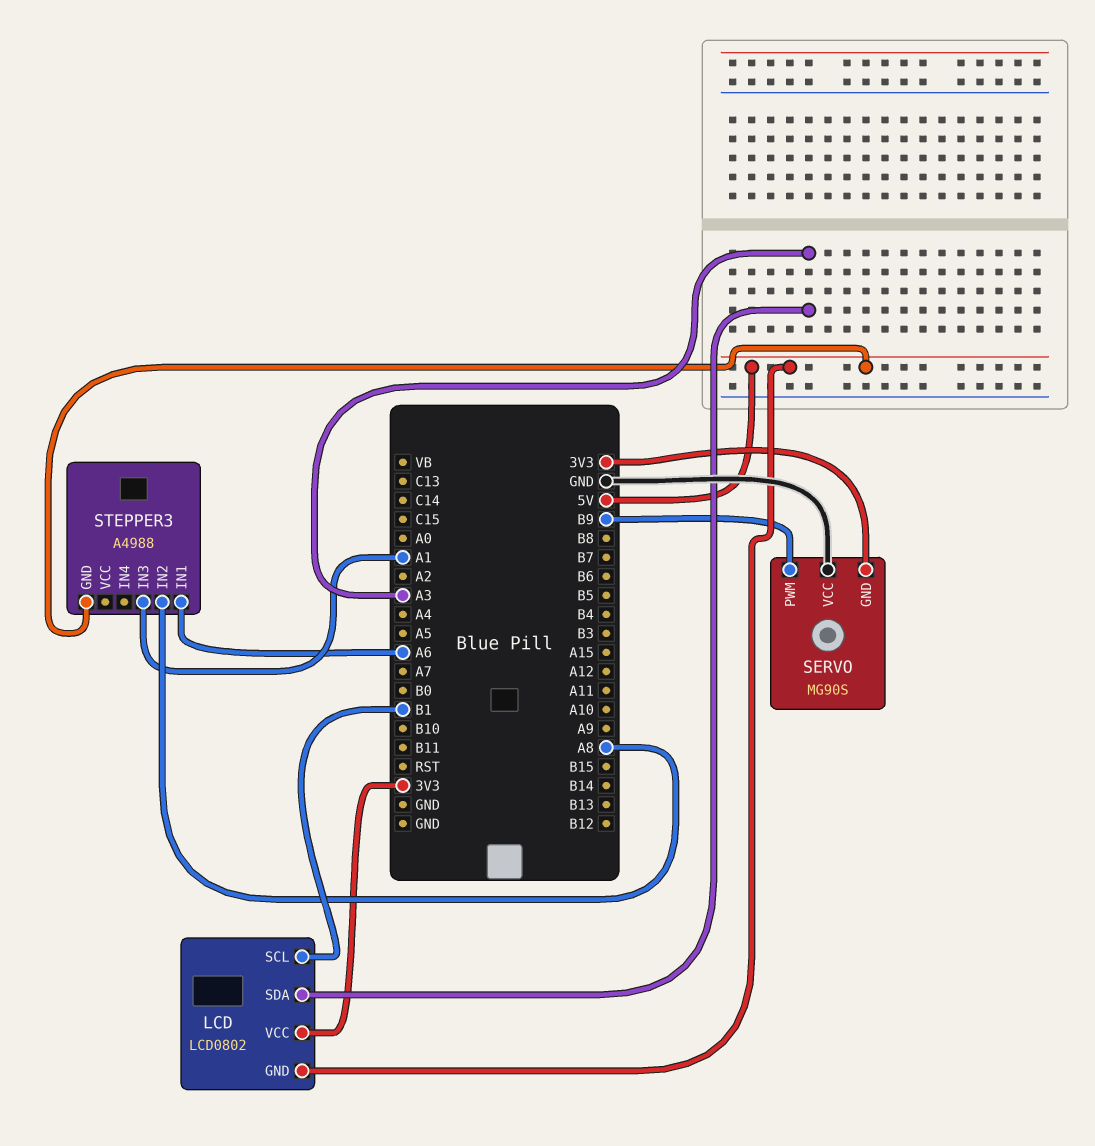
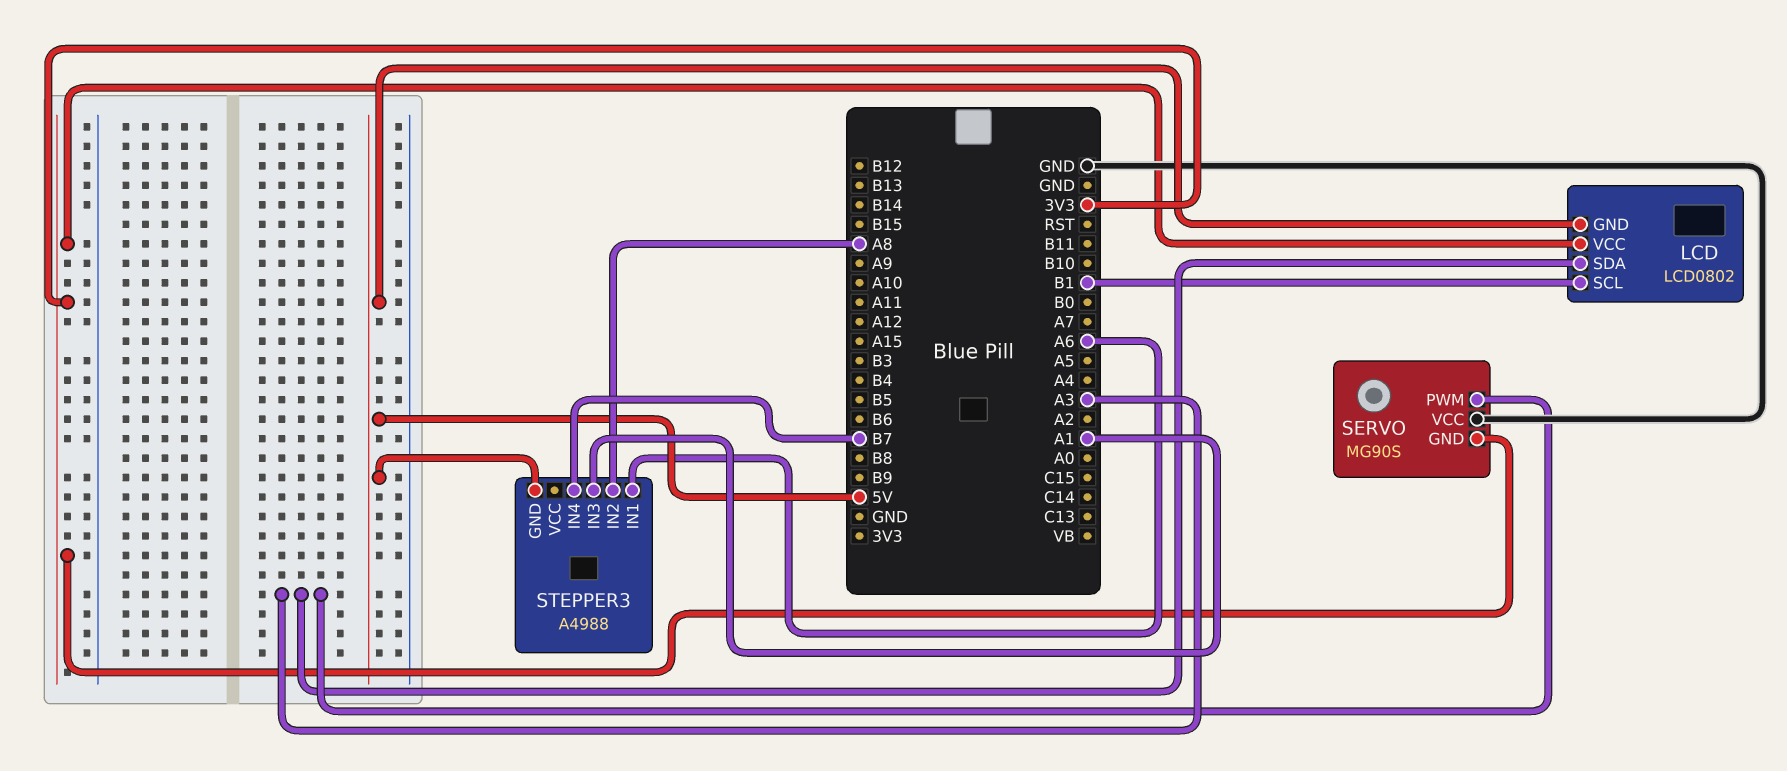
SERVO pin PWM: B9 -> A3
STEPPER3 pin IN4: none -> B7

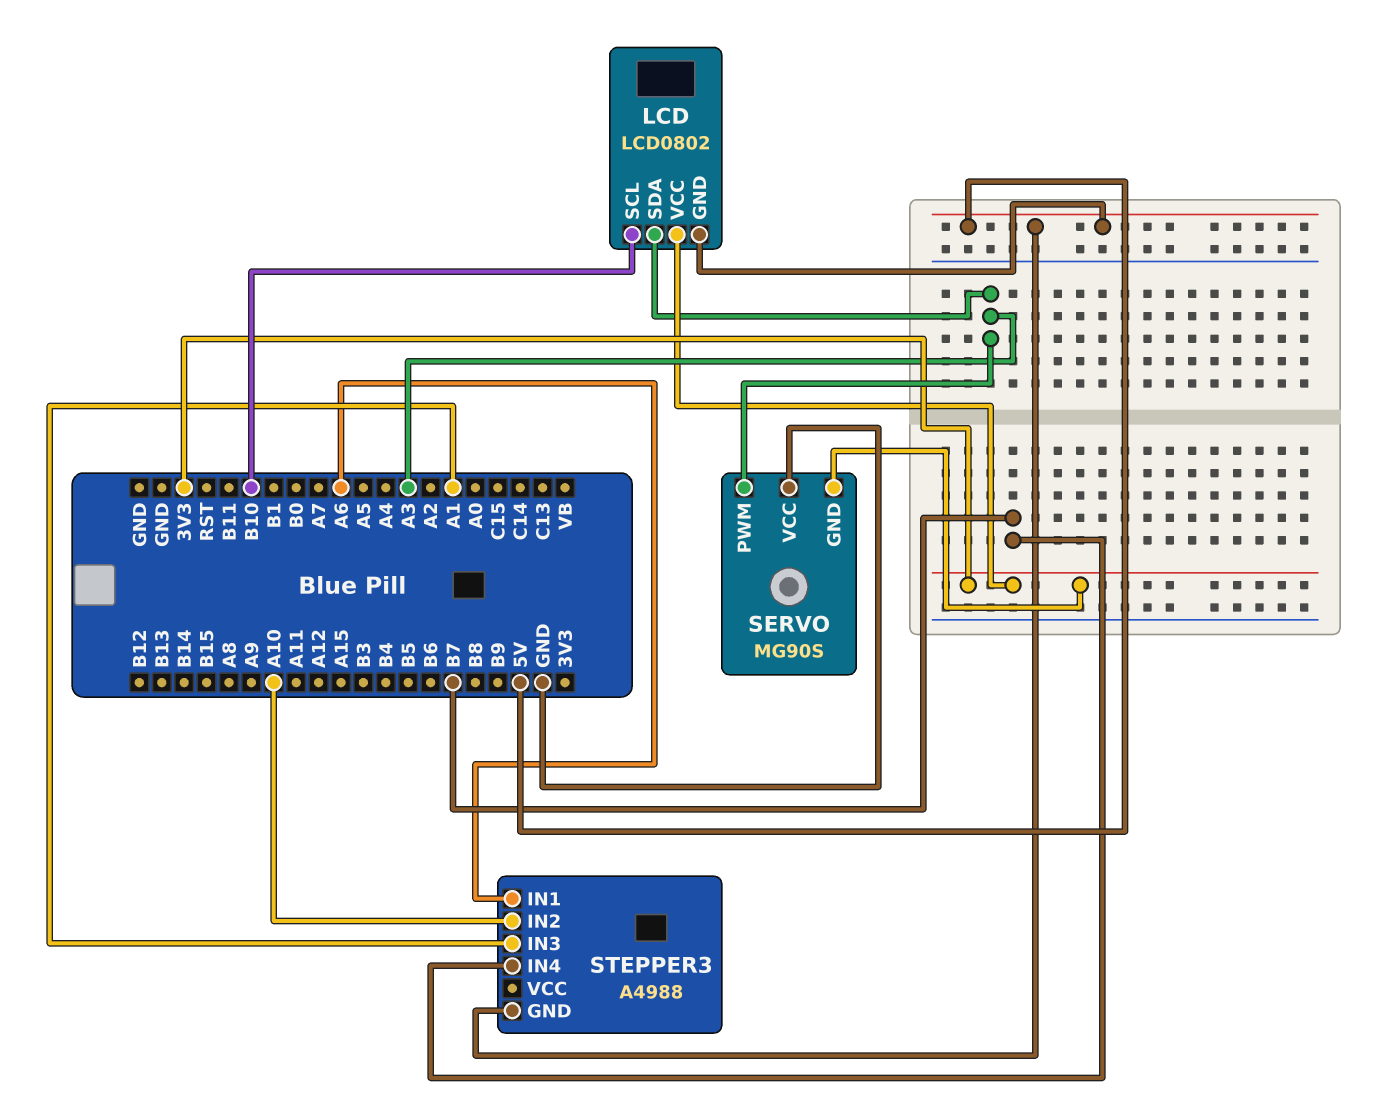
LCD pin SCL: B1 -> B10
STEPPER3 pin IN2: A8 -> A10

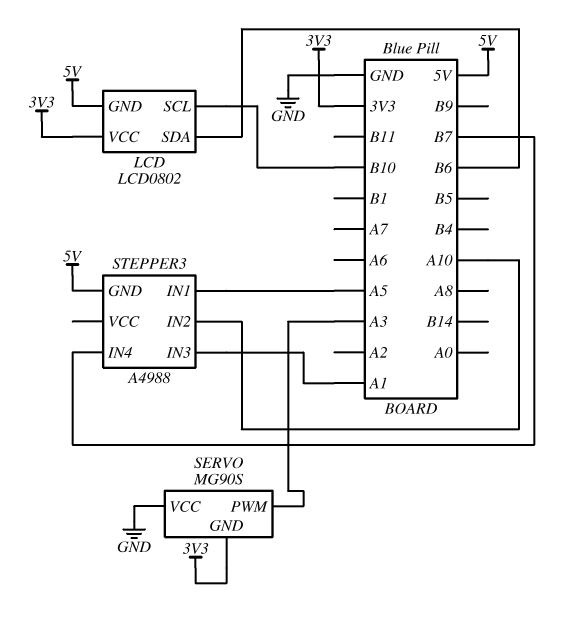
LCD pin SDA: A3 -> B6
STEPPER3 pin IN1: A6 -> A5

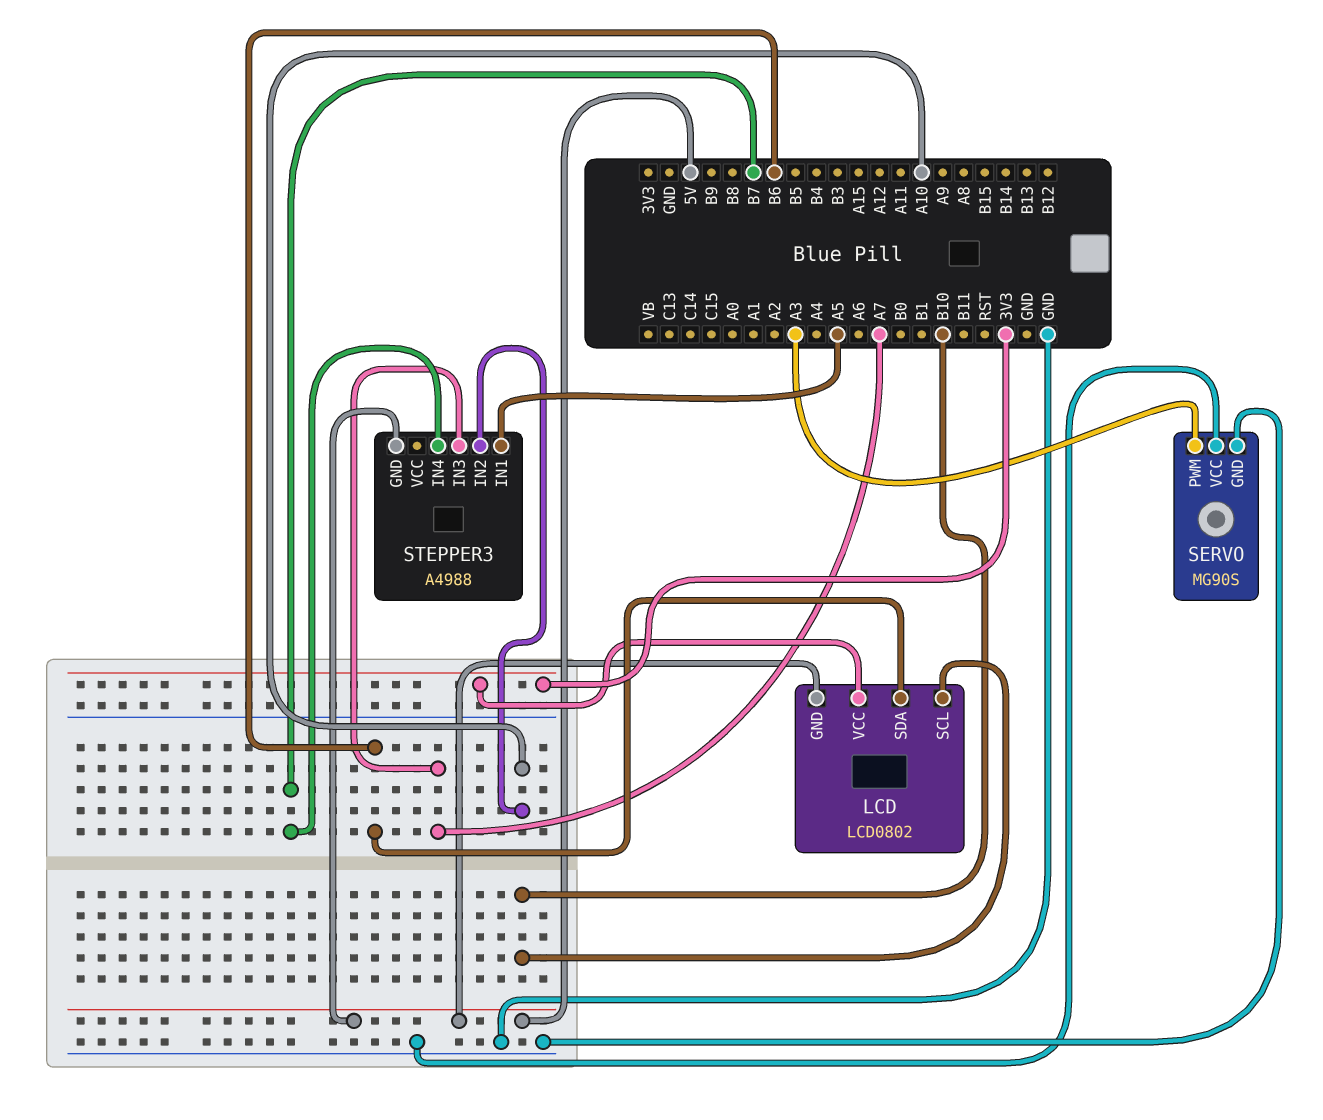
SERVO pin GND: 3V3 -> GND
STEPPER3 pin IN3: A1 -> A7

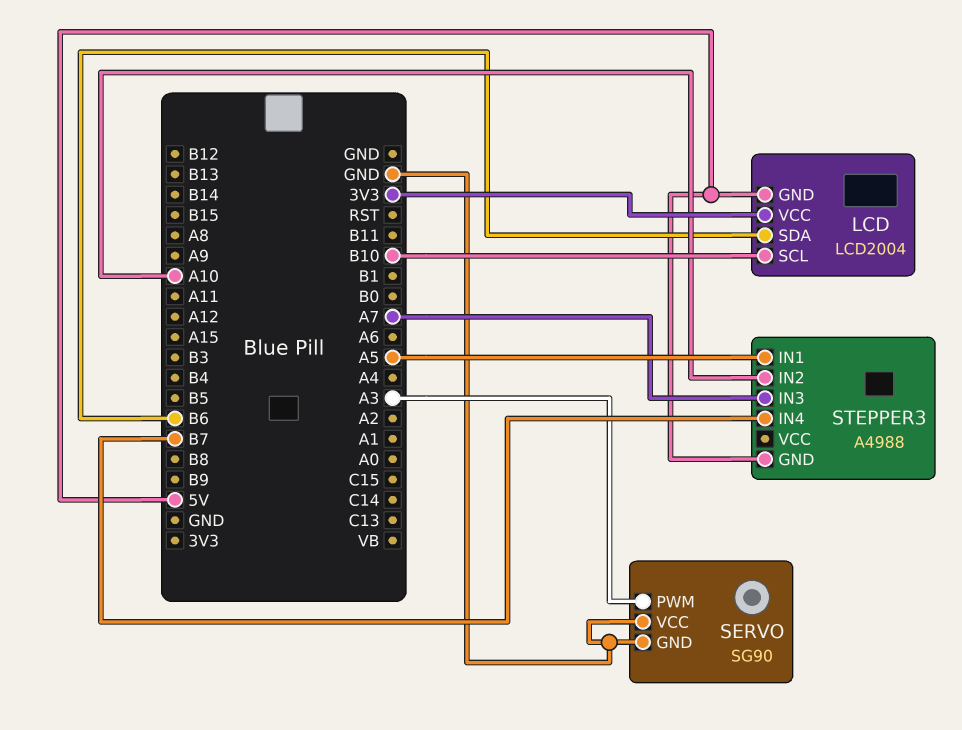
LCD: LCD0802 -> LCD2004
SERVO: MG90S -> SG90

